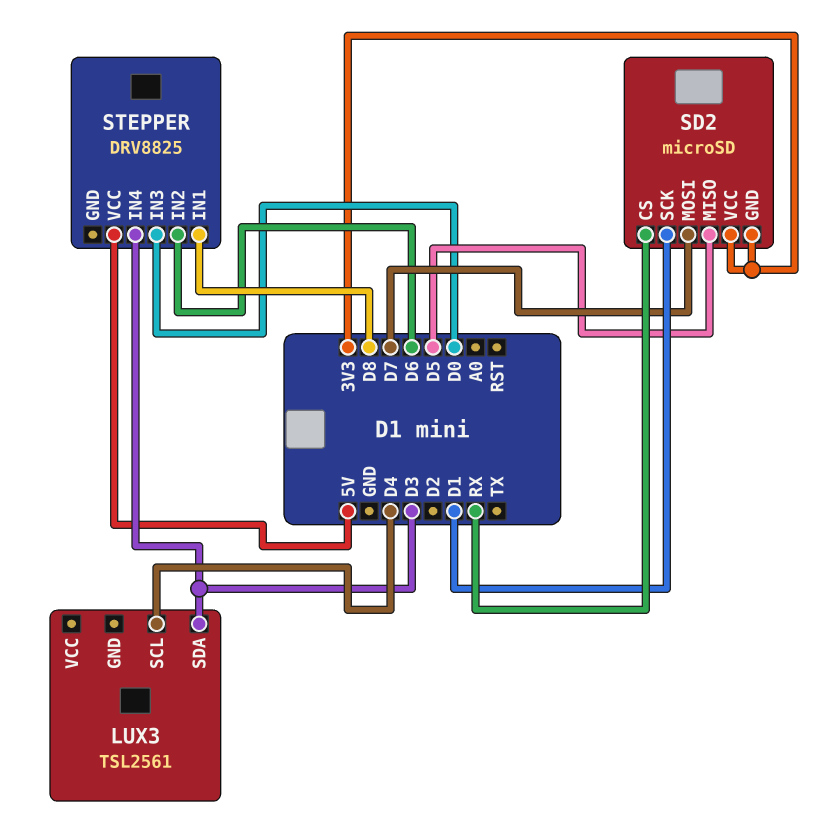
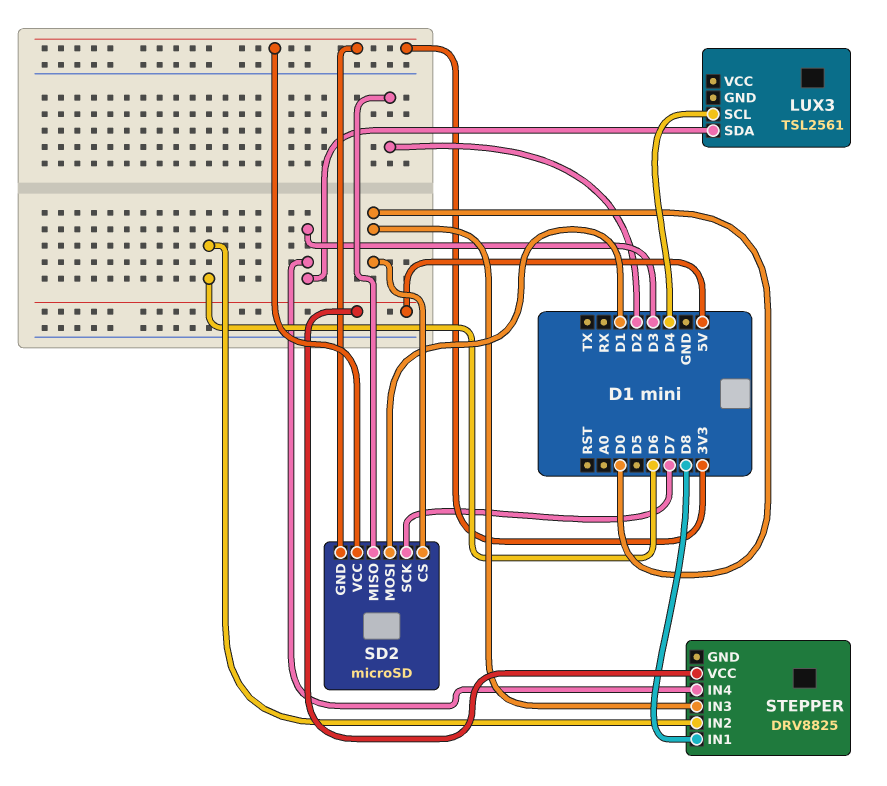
SD2 pin CS: RX -> D0
SD2 pin MISO: D5 -> D2
SD2 pin MOSI: D7 -> D1
SD2 pin SCK: D1 -> D7

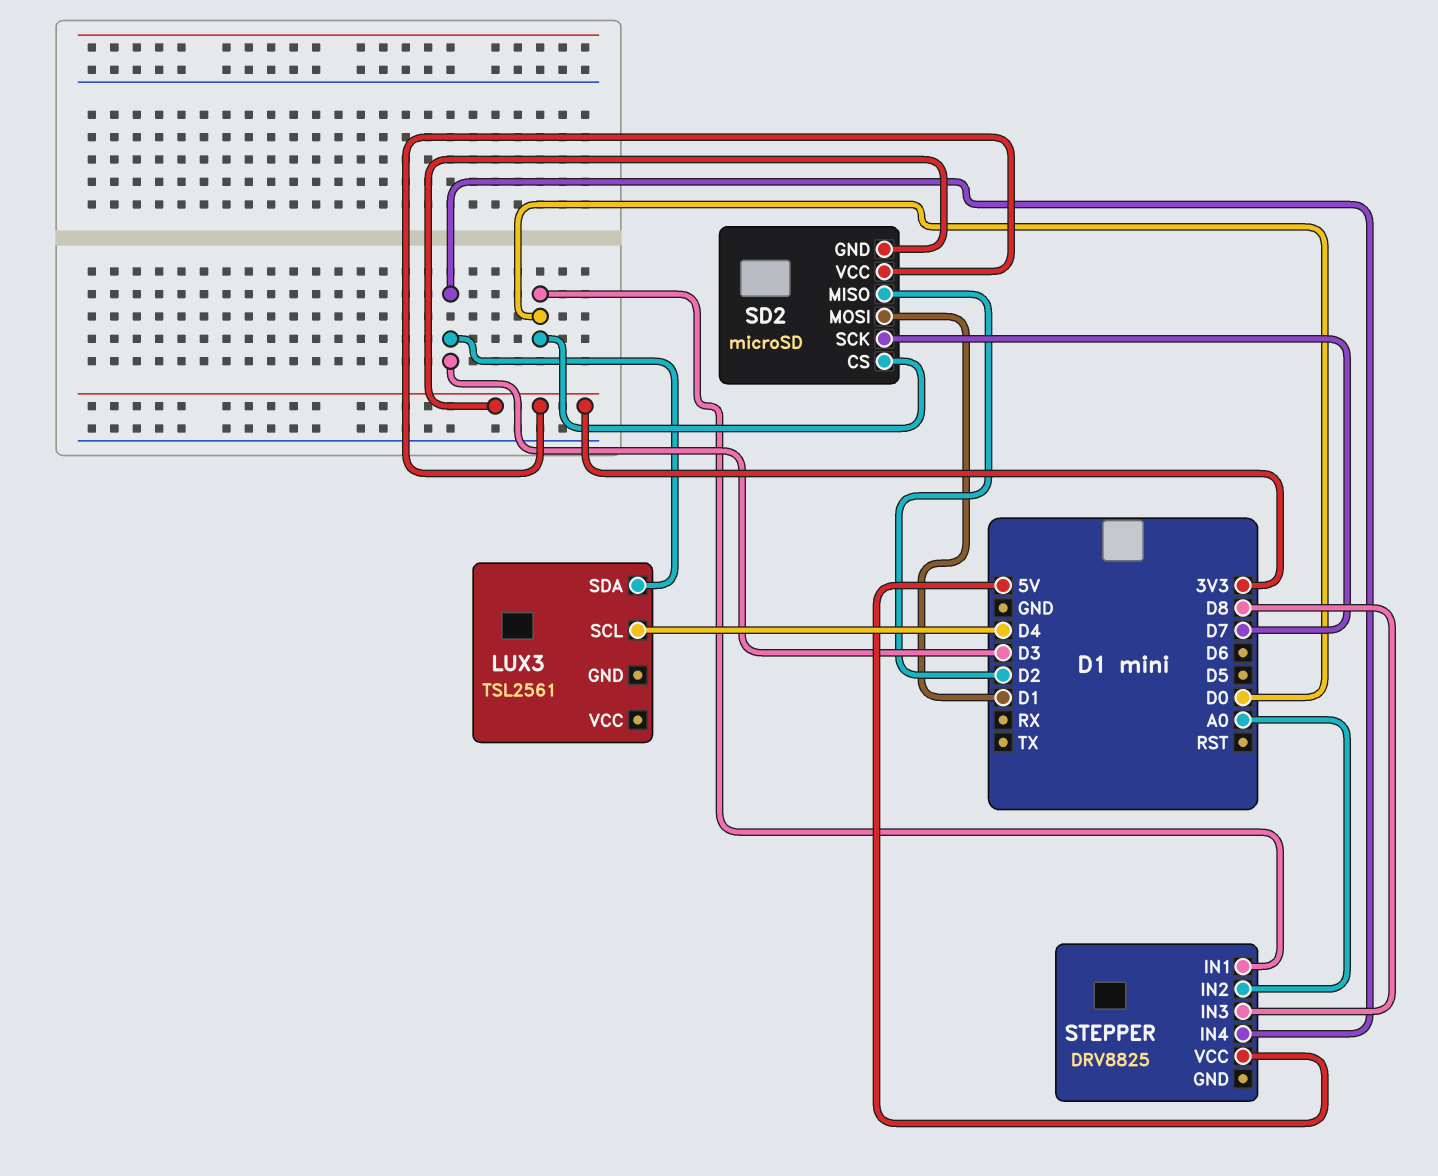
STEPPER pin IN1: D8 -> D0
STEPPER pin IN2: D6 -> A0
STEPPER pin IN3: D0 -> D8

